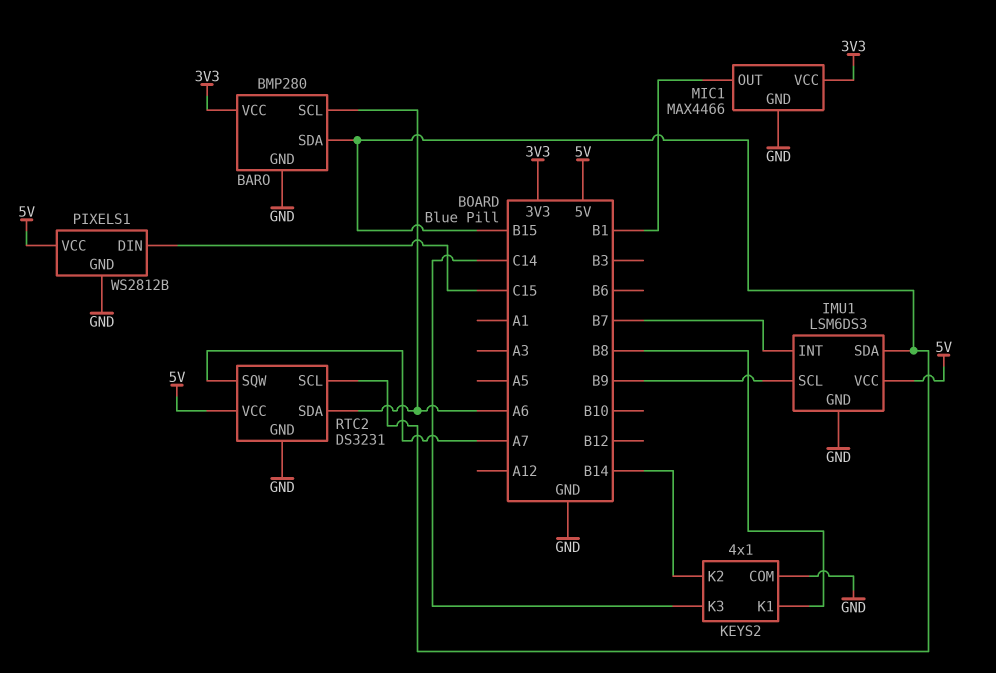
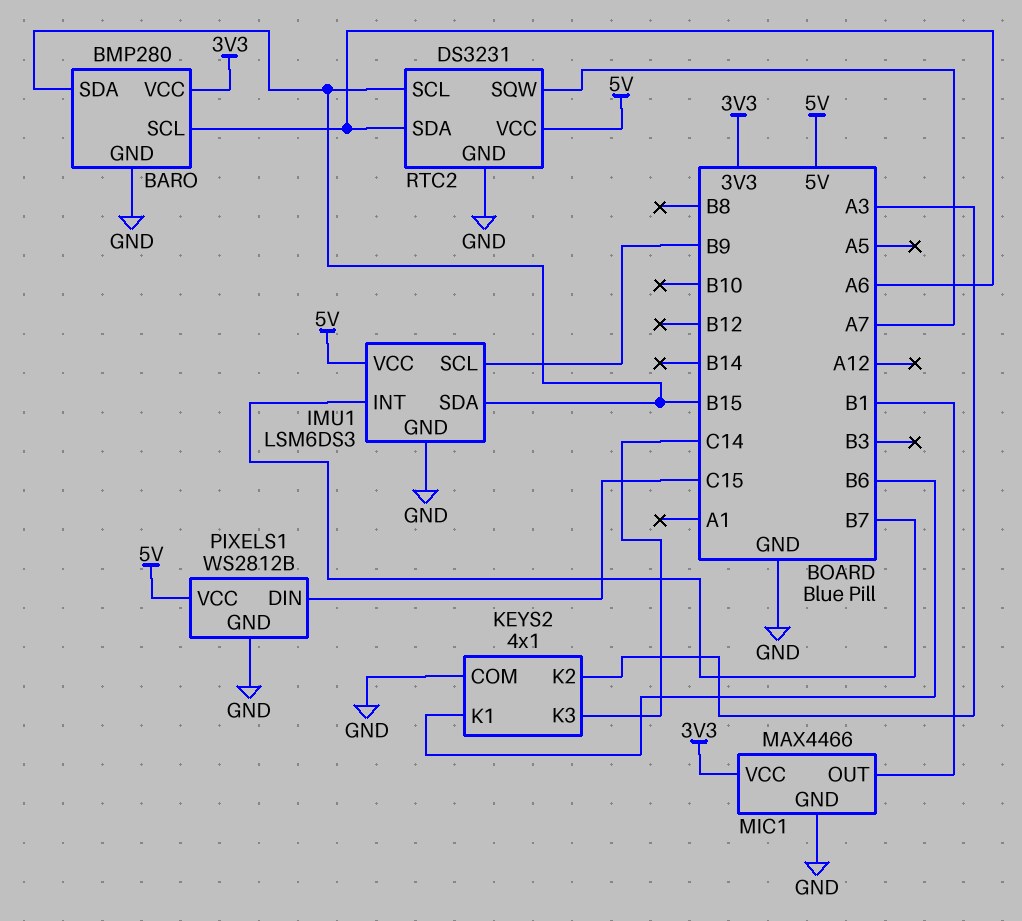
KEYS2 pin K1: B8 -> B6
KEYS2 pin K2: B14 -> A3

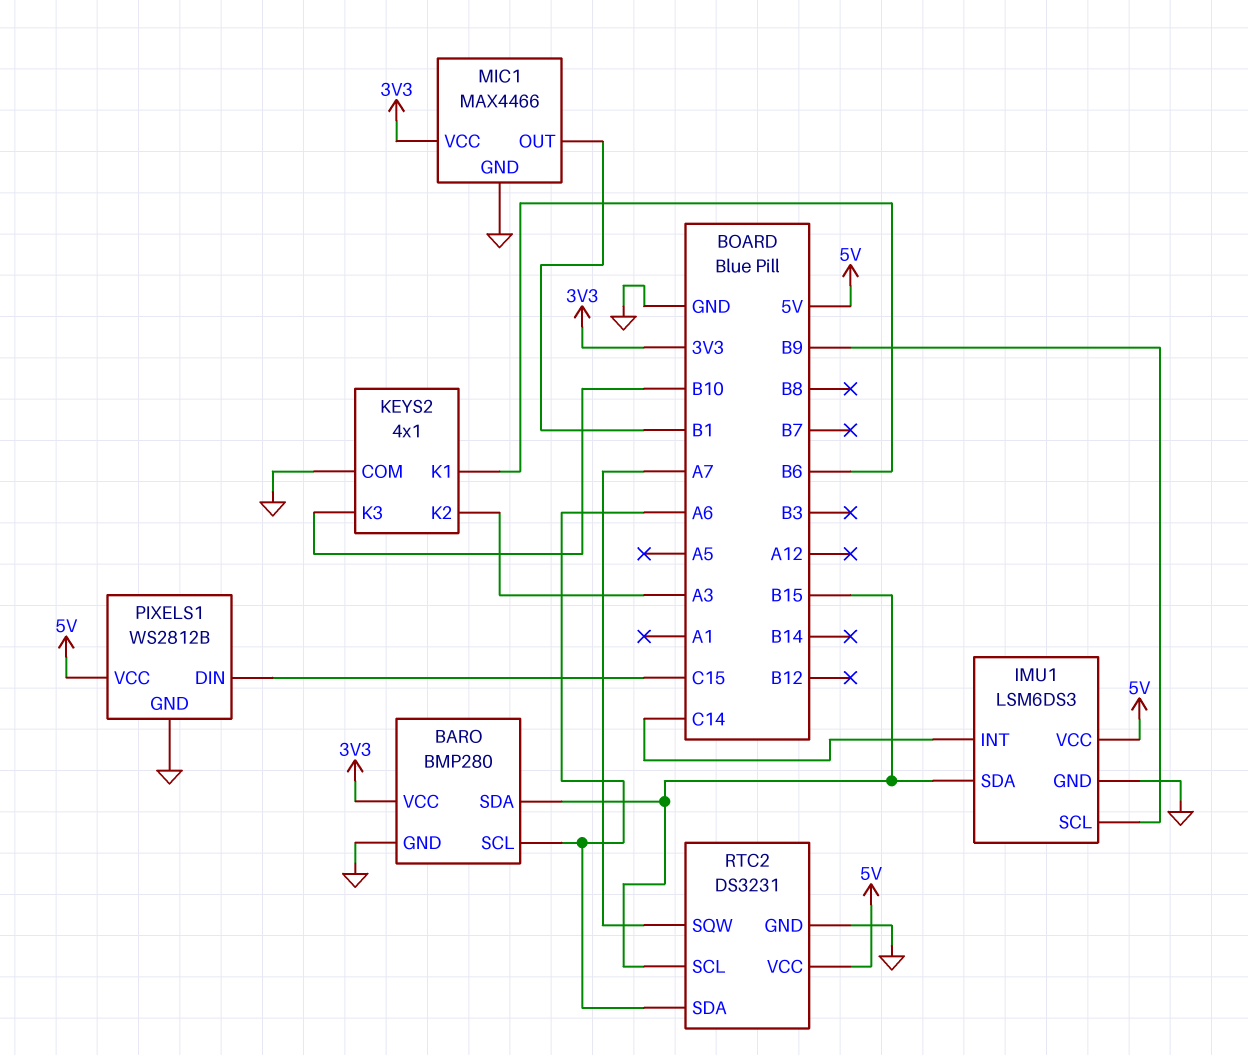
IMU1 pin INT: B7 -> C14
KEYS2 pin K3: C14 -> B10

